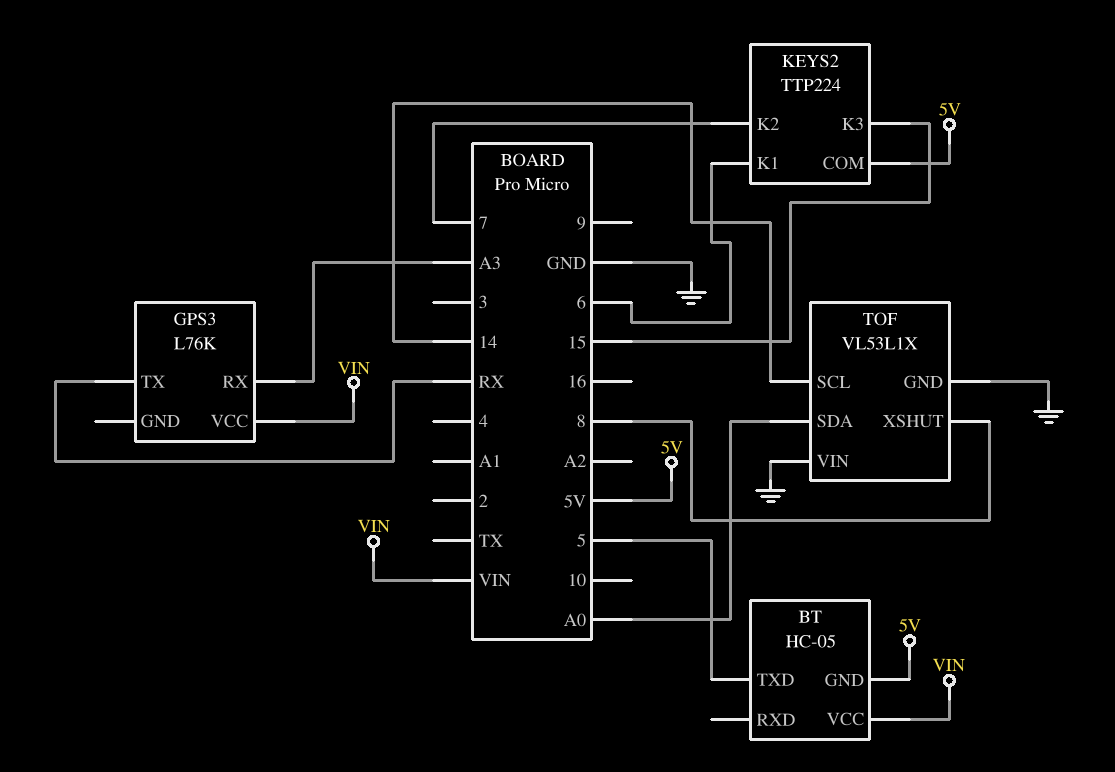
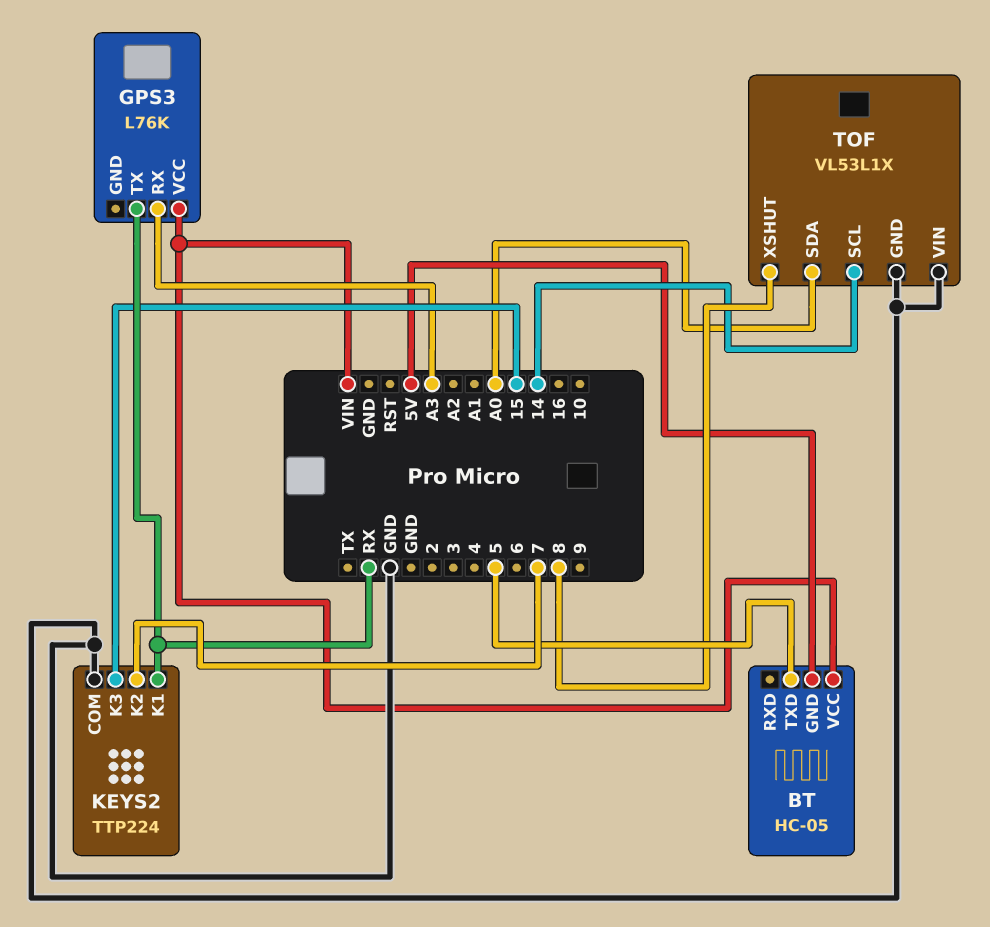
KEYS2 pin COM: 5V -> GND
KEYS2 pin K1: 6 -> RX

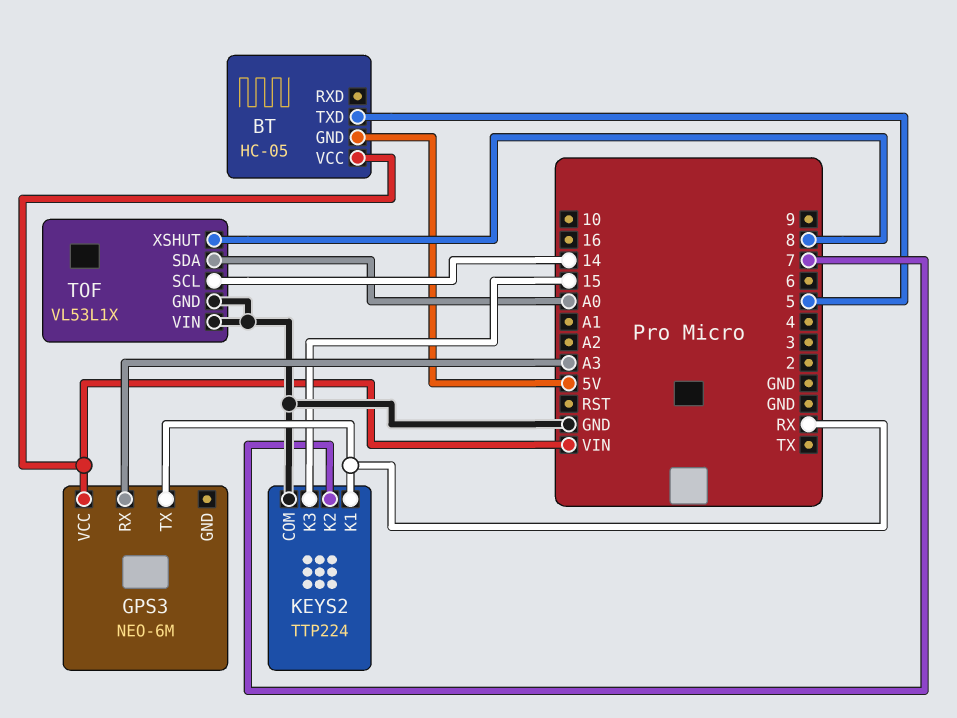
GPS3: L76K -> NEO-6M

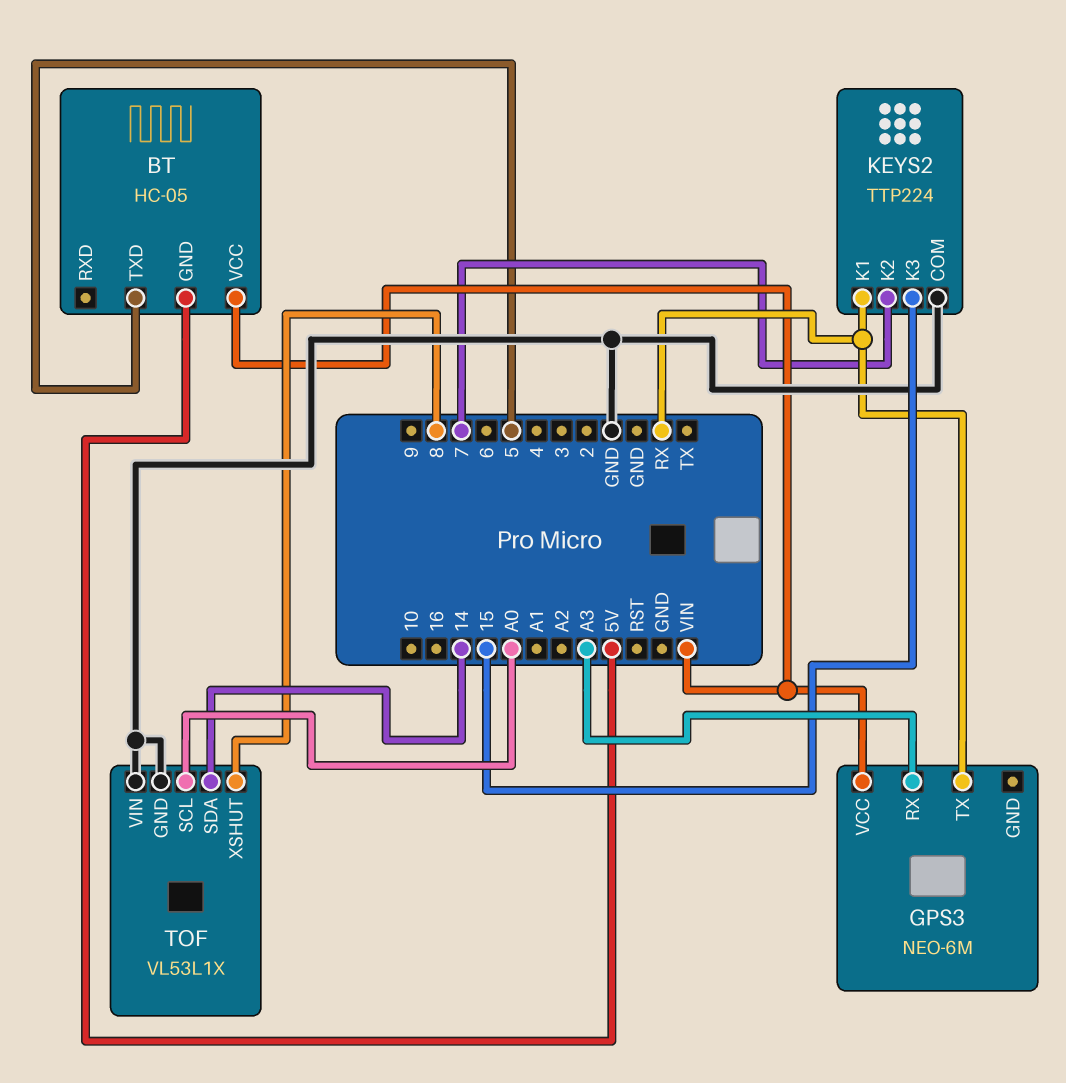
TOF pin SCL: 14 -> A0
TOF pin SDA: A0 -> 14

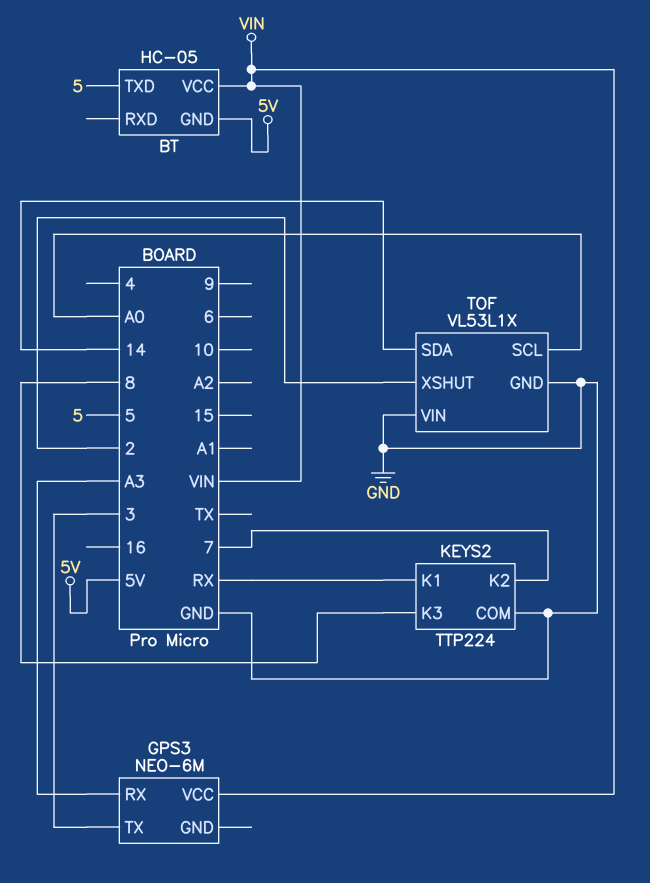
GPS3 pin TX: RX -> 3
KEYS2 pin K3: 15 -> 8
TOF pin XSHUT: 8 -> 2

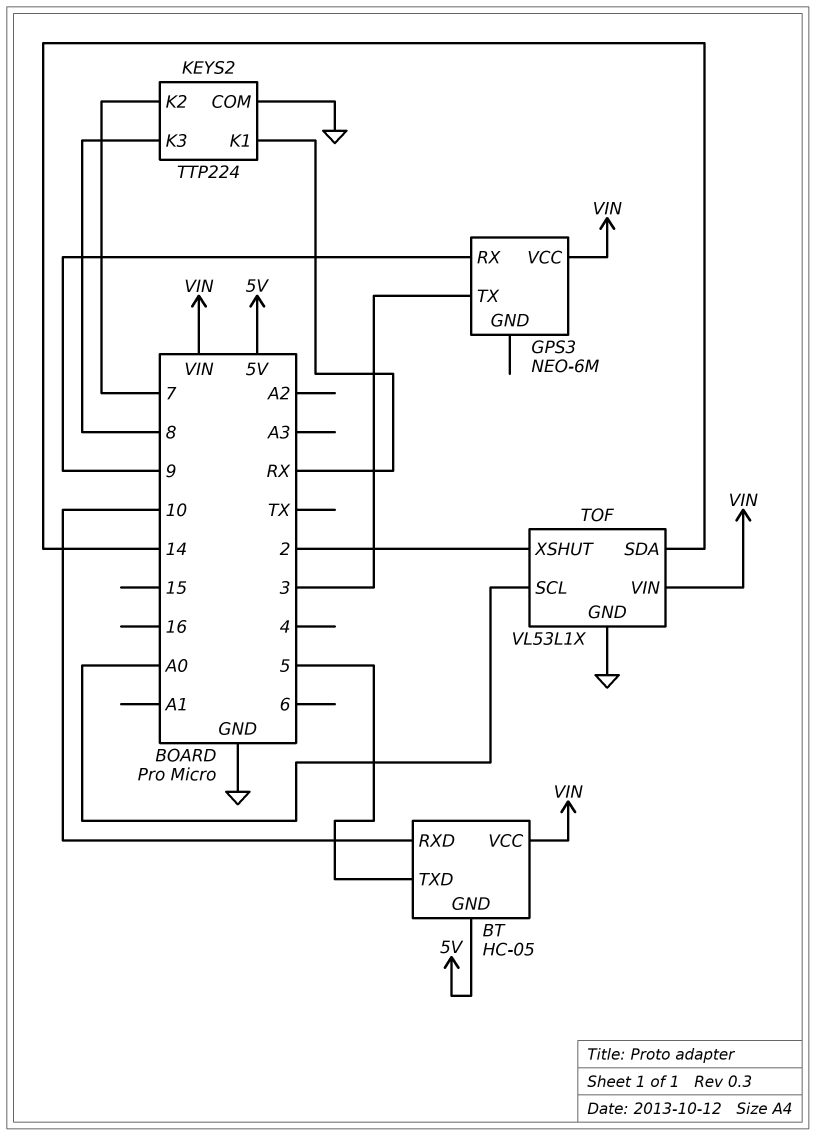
BT pin RXD: none -> 10
GPS3 pin RX: A3 -> 9
TOF pin VIN: GND -> VIN

